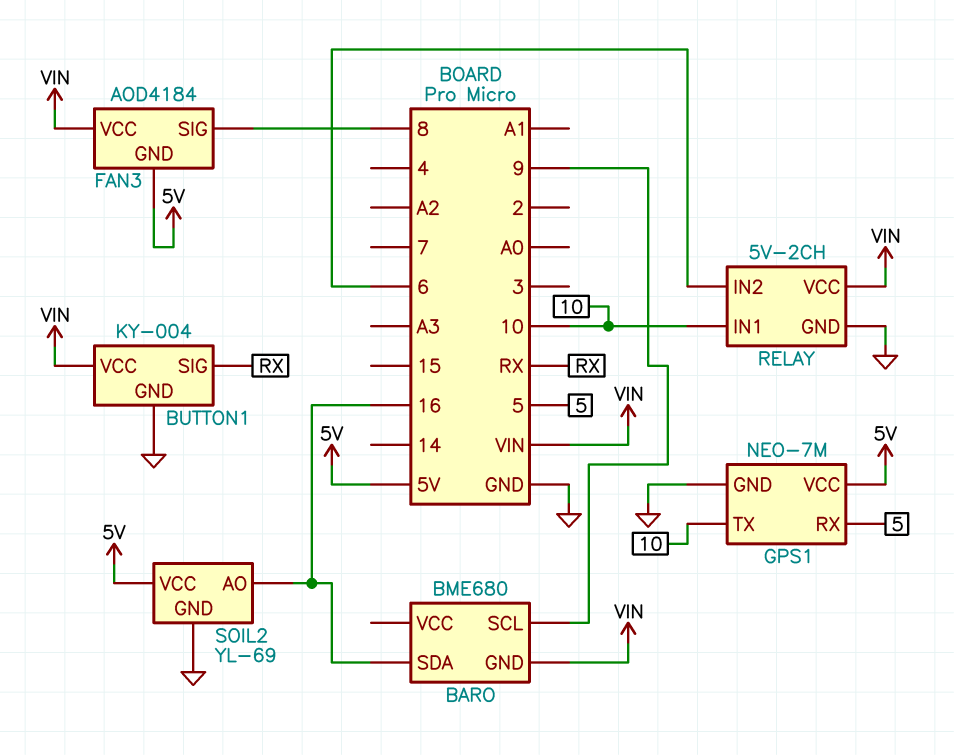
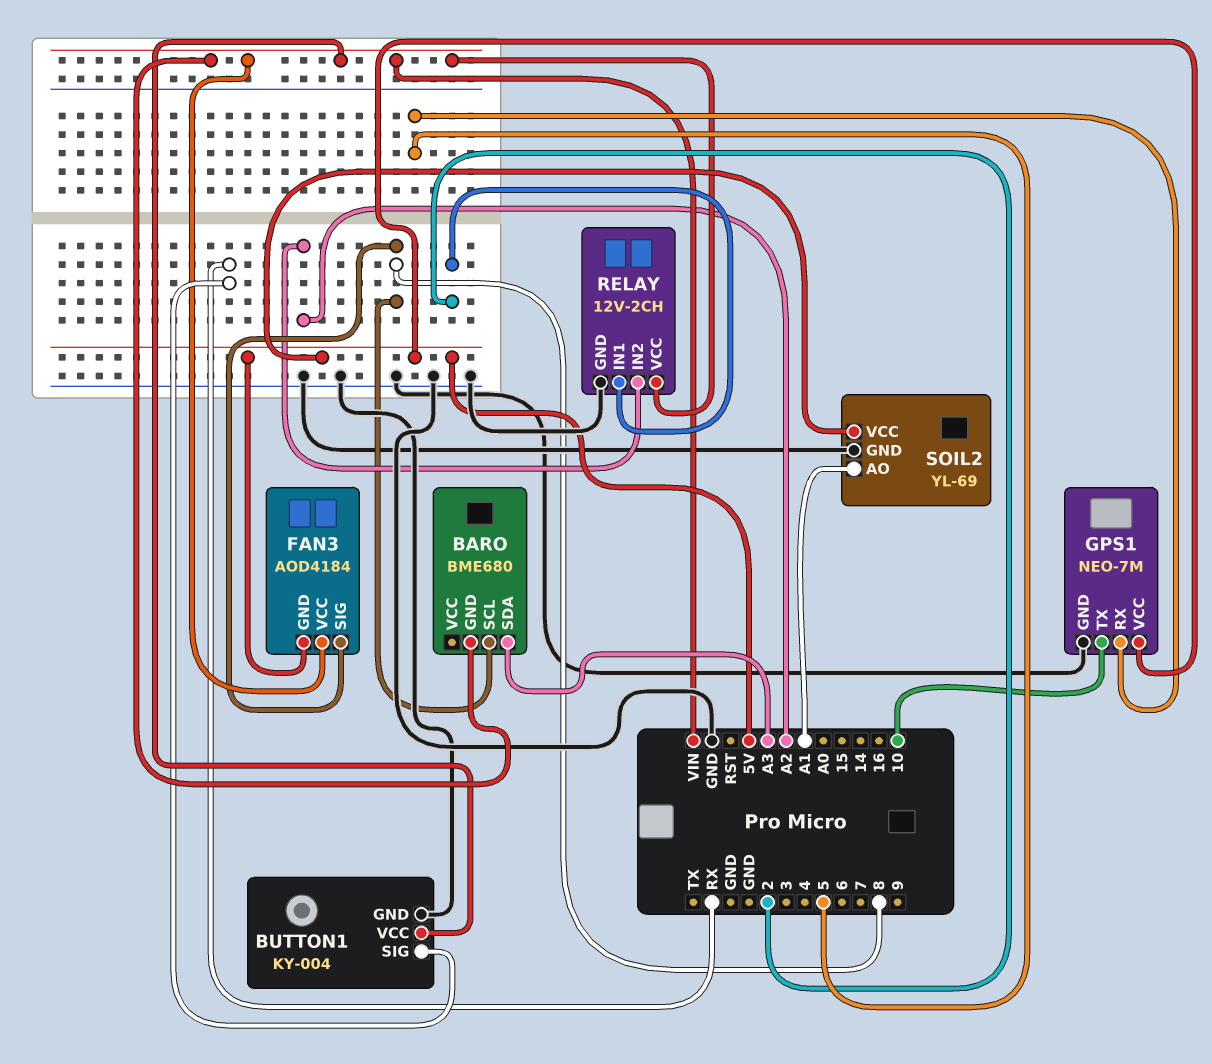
BARO pin SCL: 9 -> 8
BARO pin SDA: 16 -> A3
RELAY: 5V-2CH -> 12V-2CH
RELAY pin IN1: 10 -> 2
RELAY pin IN2: 6 -> A2
SOIL2 pin AO: 16 -> A1

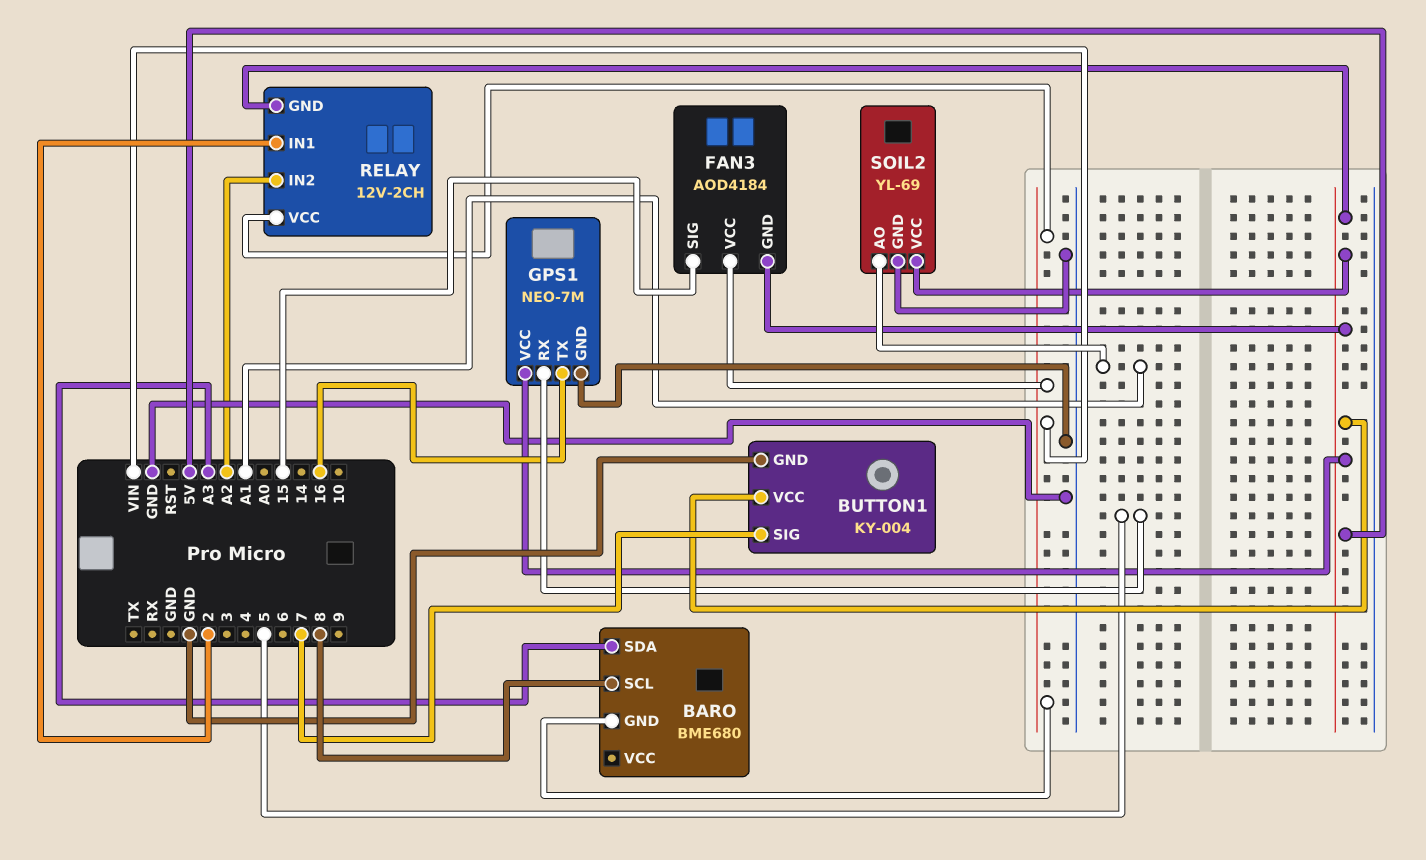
BUTTON1 pin SIG: RX -> 7
BUTTON1 pin VCC: VIN -> 5V
FAN3 pin SIG: 8 -> 15
GPS1 pin TX: 10 -> 16
RELAY pin GND: GND -> 5V

